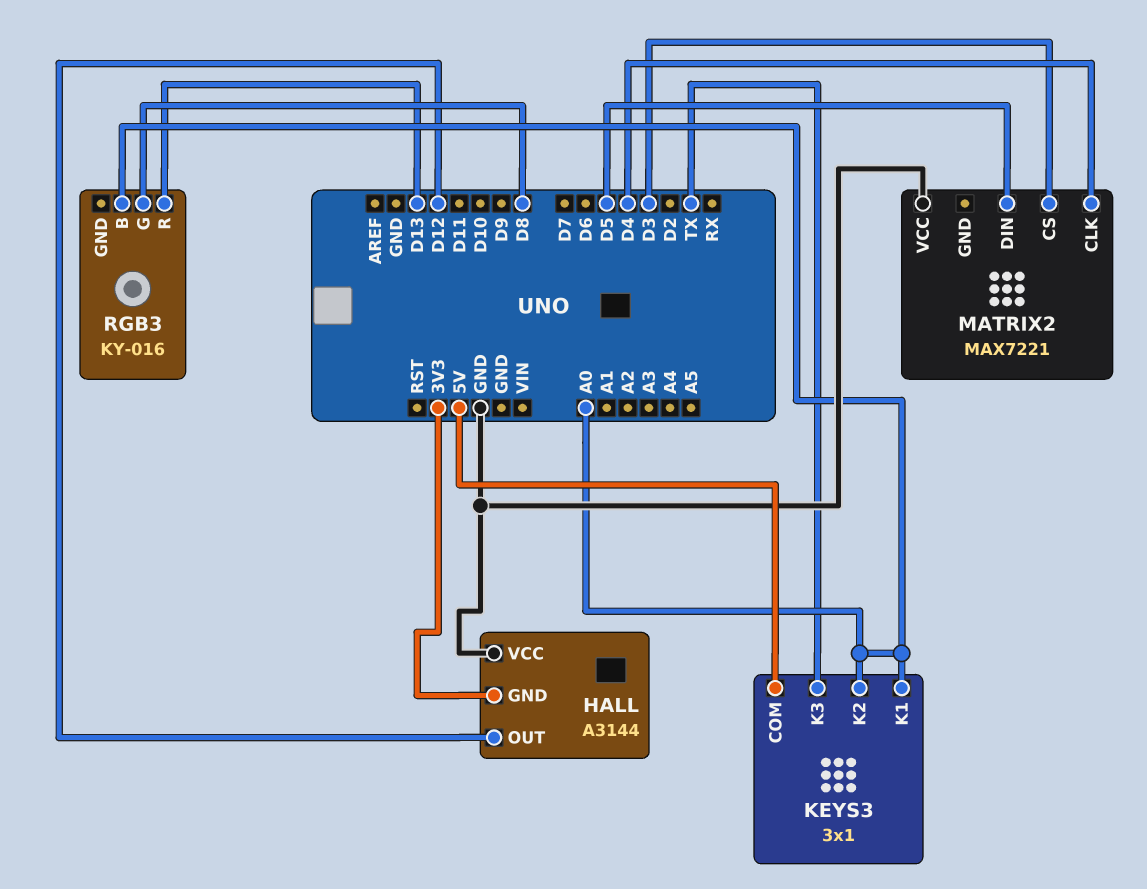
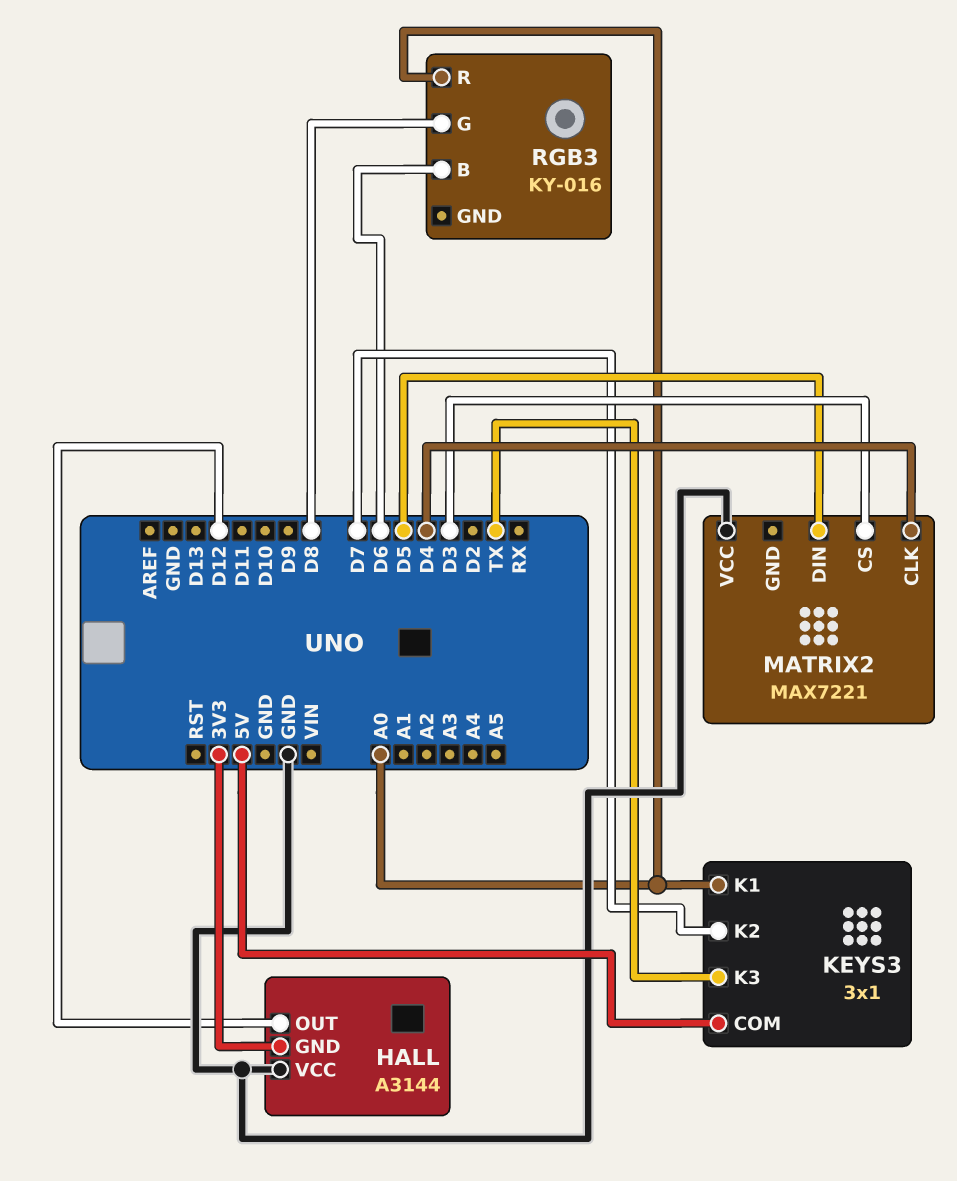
KEYS3 pin K2: A0 -> D7
RGB3 pin B: A0 -> D6
RGB3 pin R: D13 -> A0

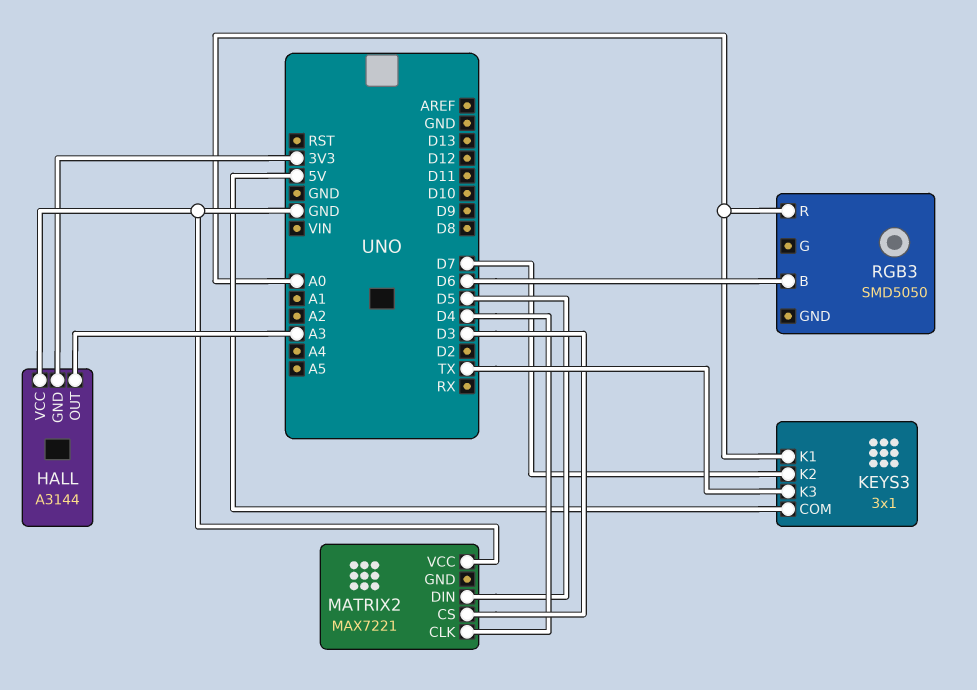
HALL pin OUT: D12 -> A3
RGB3: KY-016 -> SMD5050
RGB3 pin G: D8 -> none

